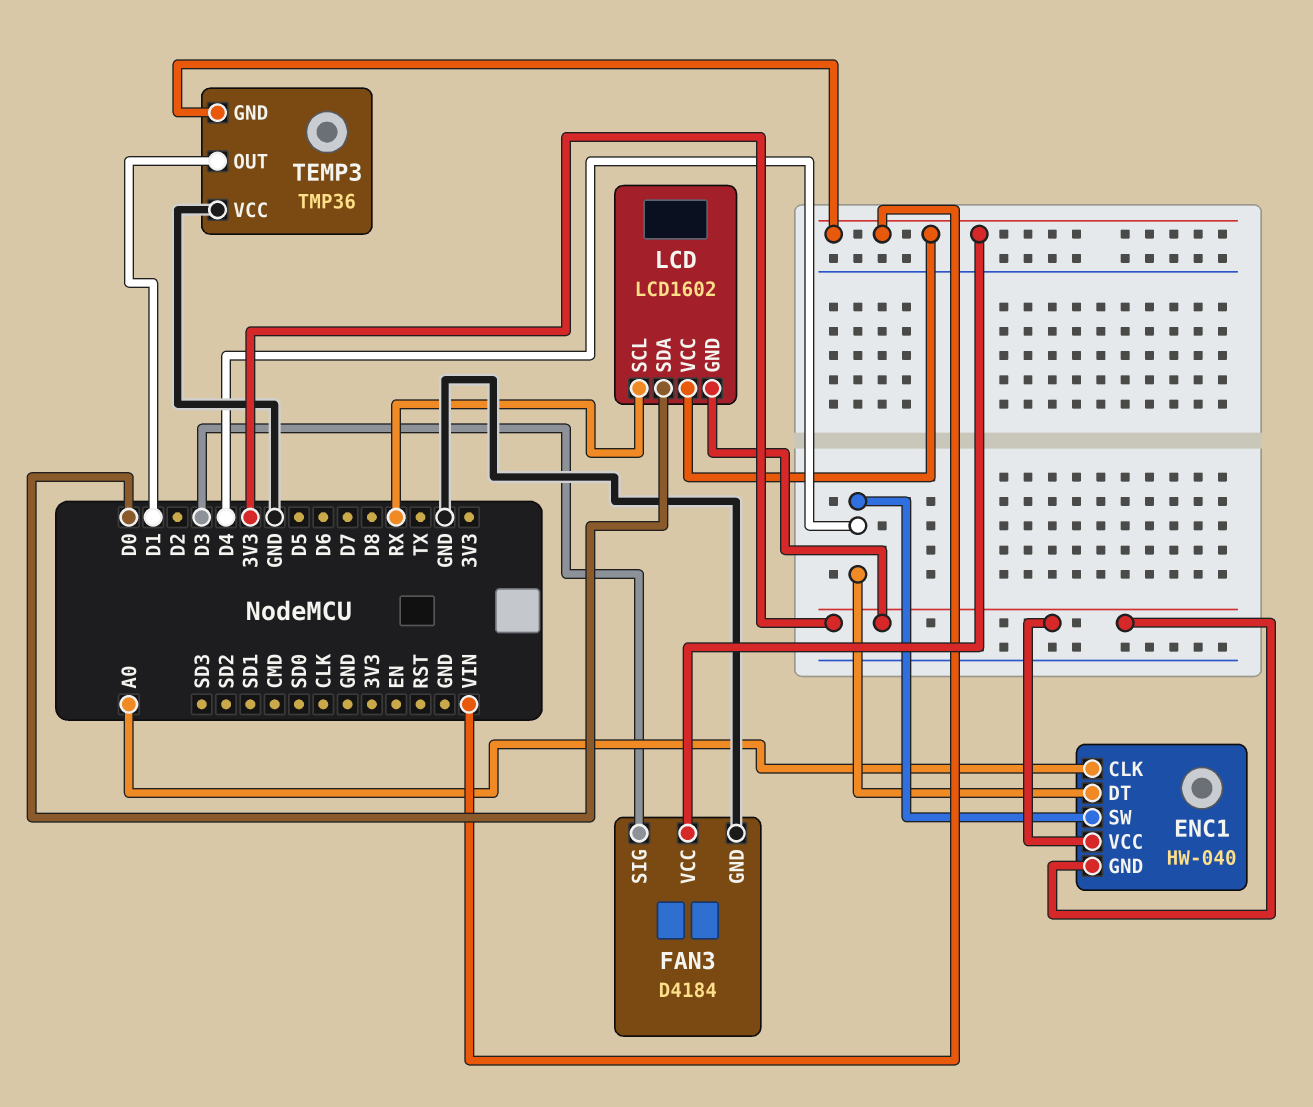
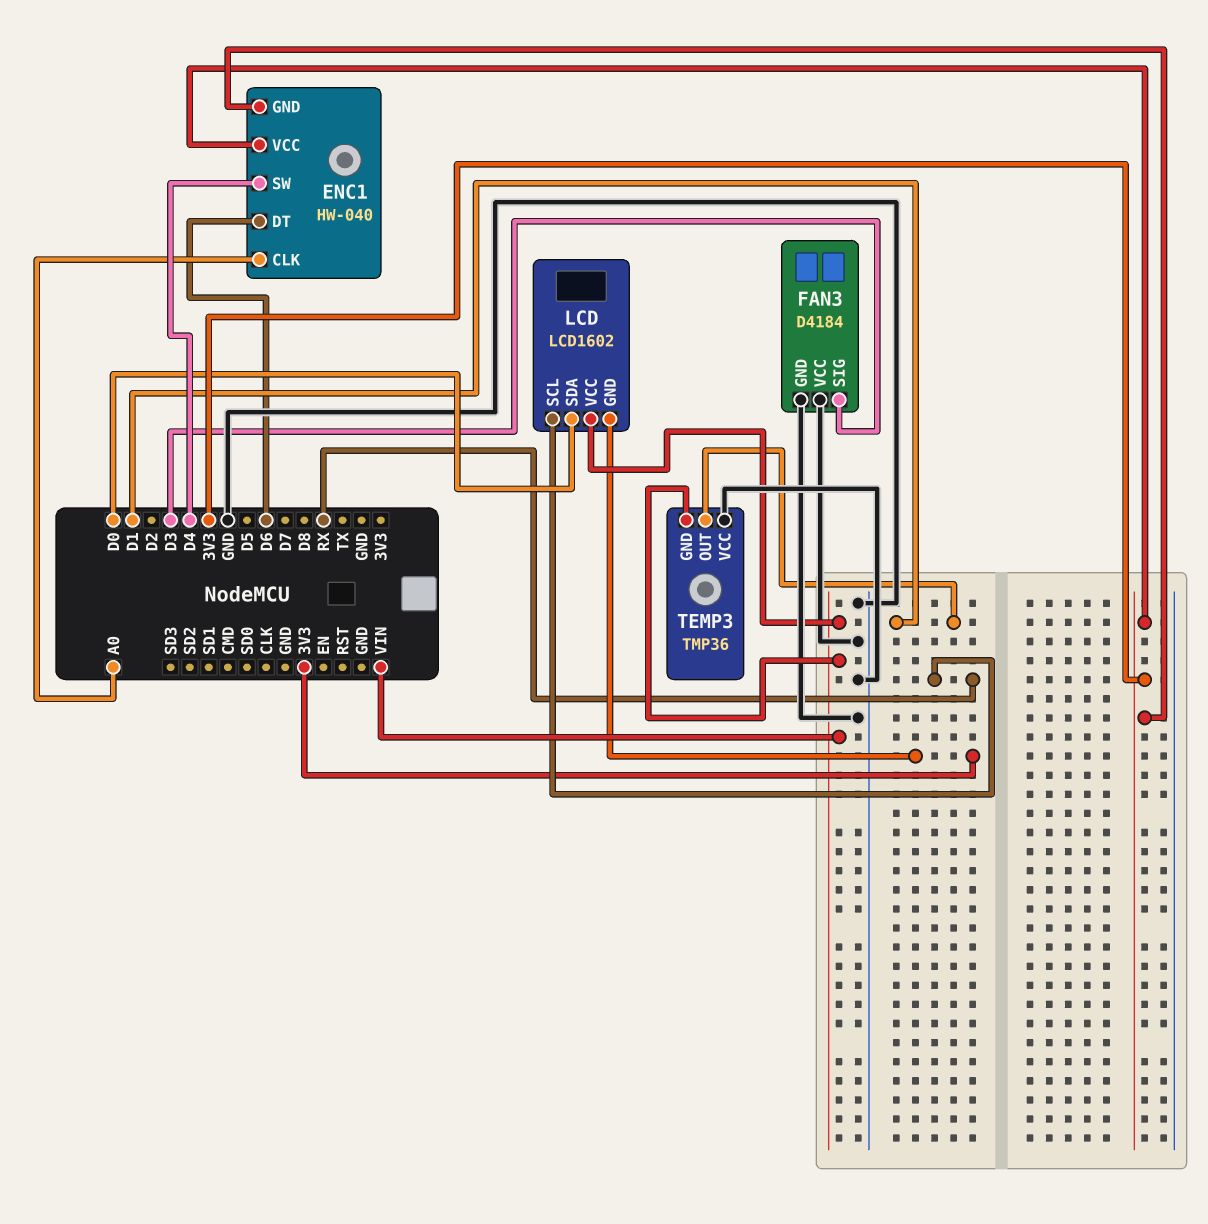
ENC1 pin DT: D4 -> D6
FAN3 pin VCC: VIN -> GND

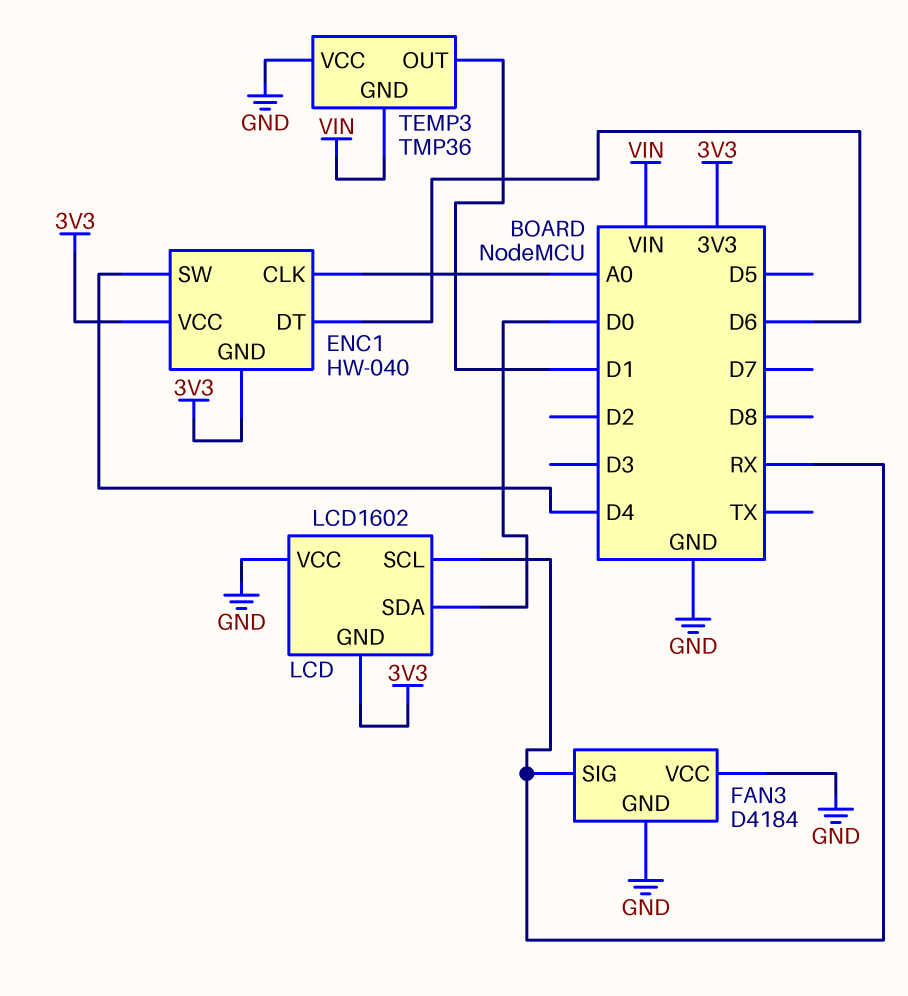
FAN3 pin SIG: D3 -> RX
LCD pin VCC: VIN -> GND

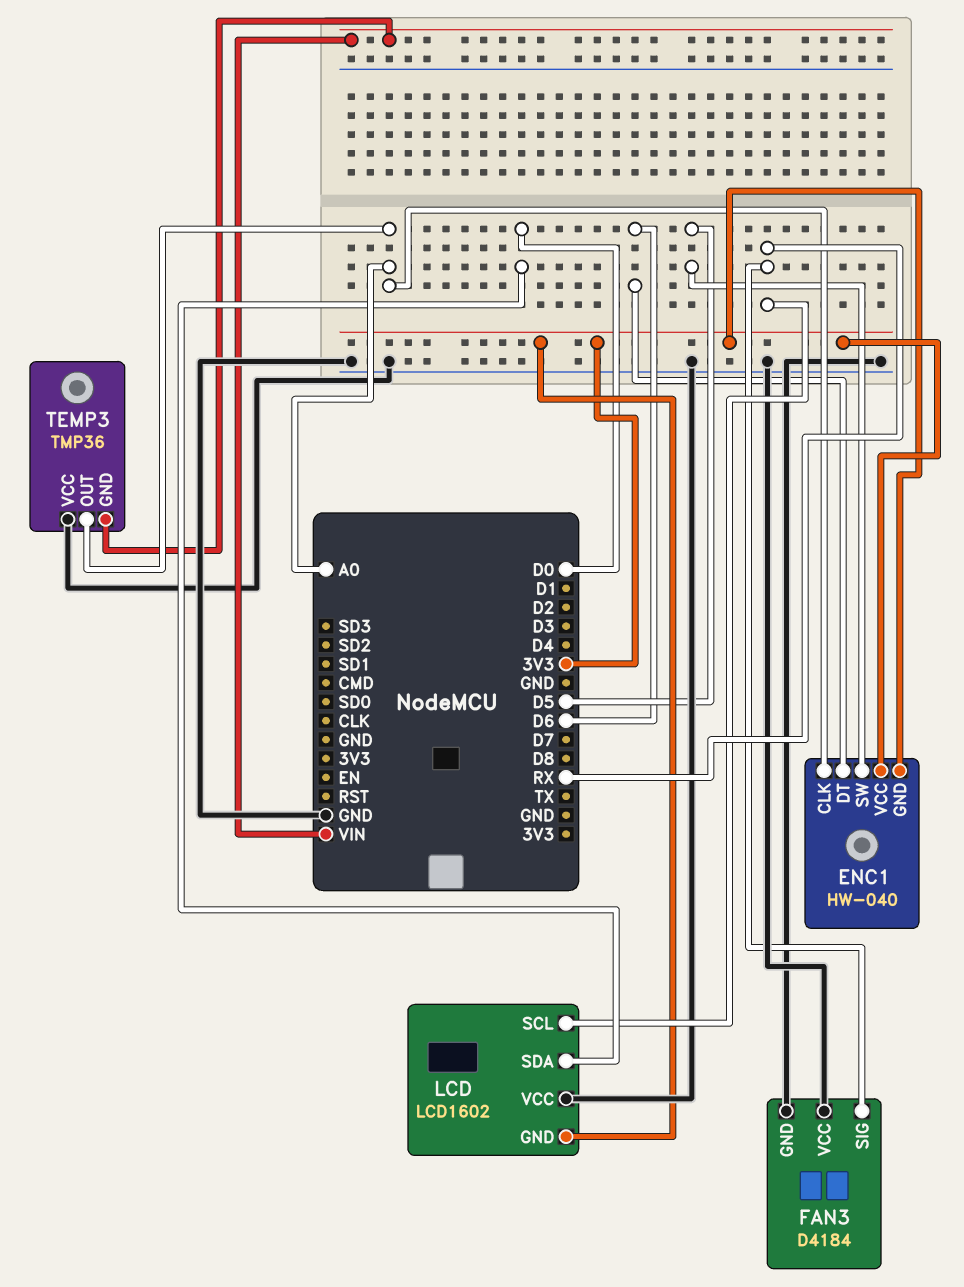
ENC1 pin SW: D4 -> D5
TEMP3 pin OUT: D1 -> A0

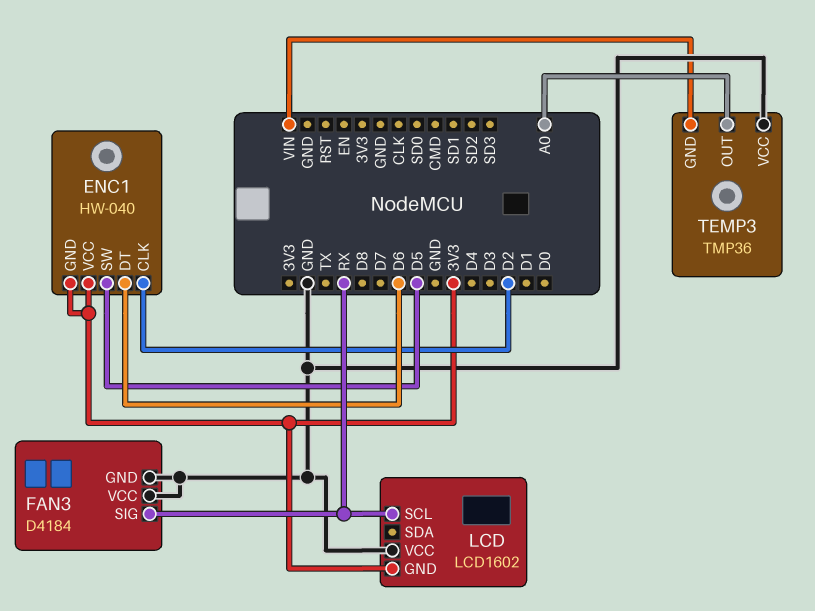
ENC1 pin CLK: A0 -> D2
LCD pin SDA: D0 -> none

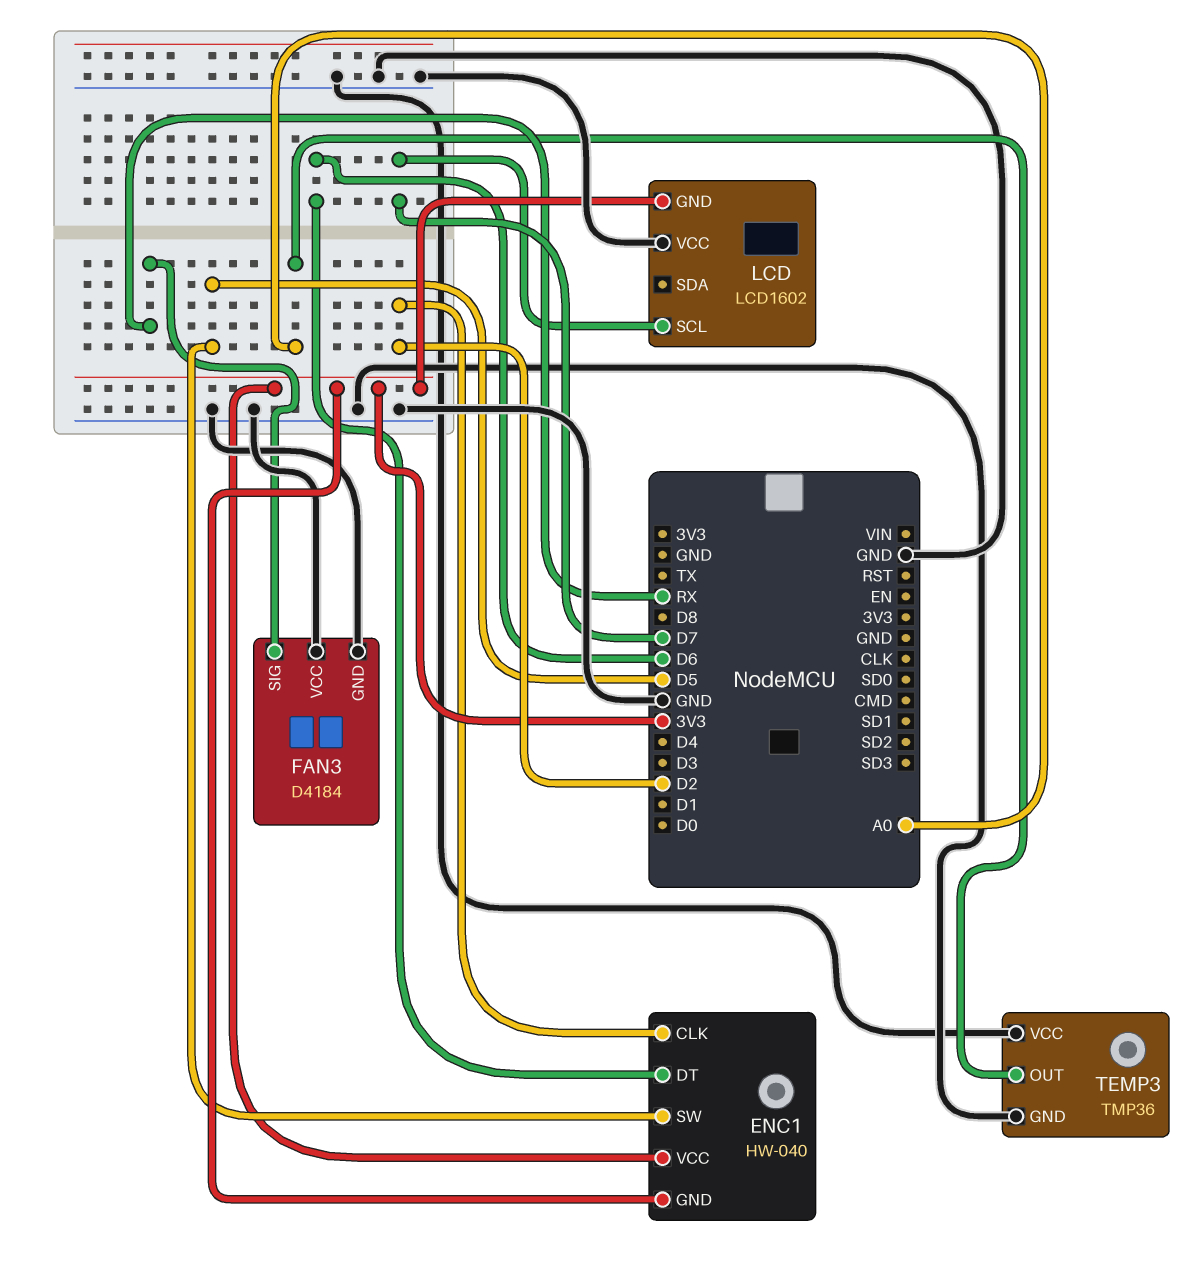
LCD pin SCL: RX -> D7
TEMP3 pin GND: VIN -> GND

